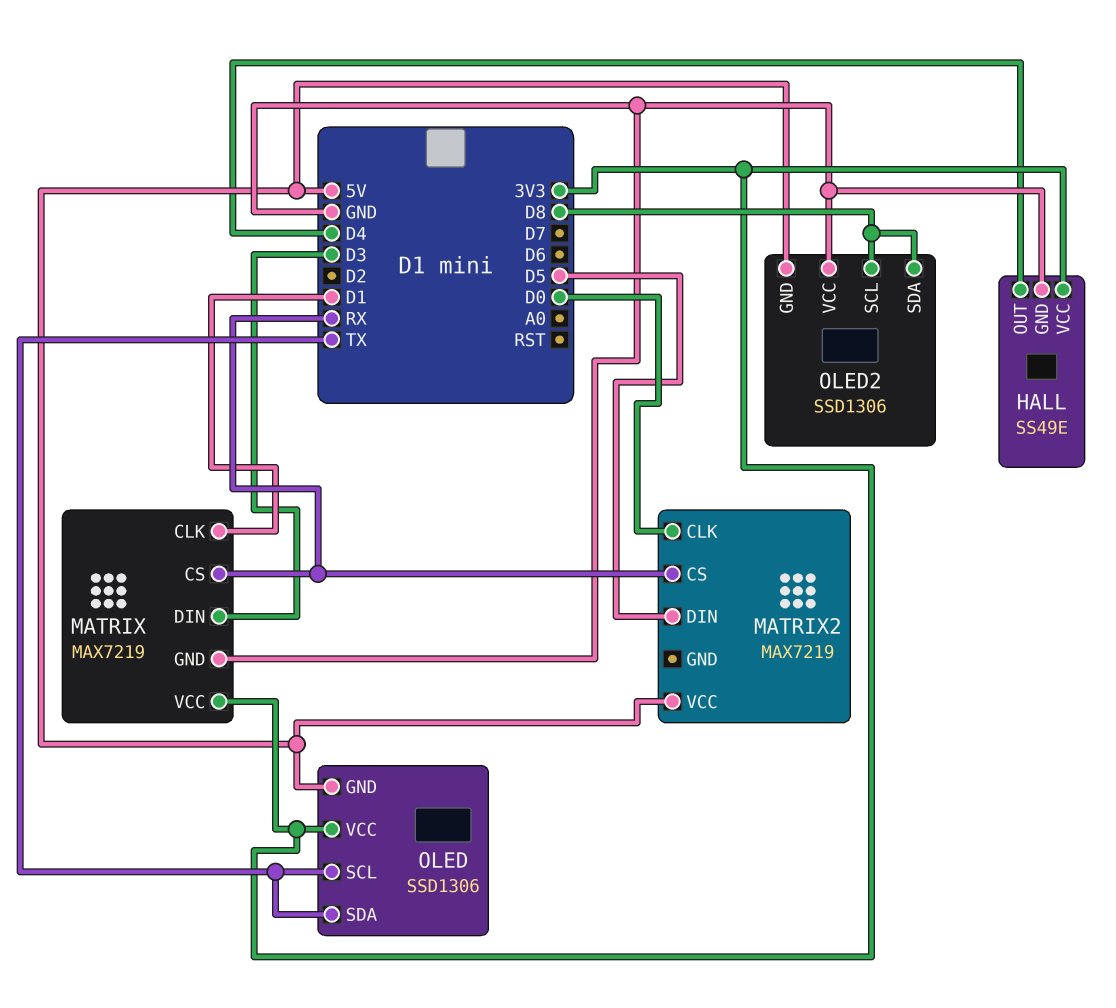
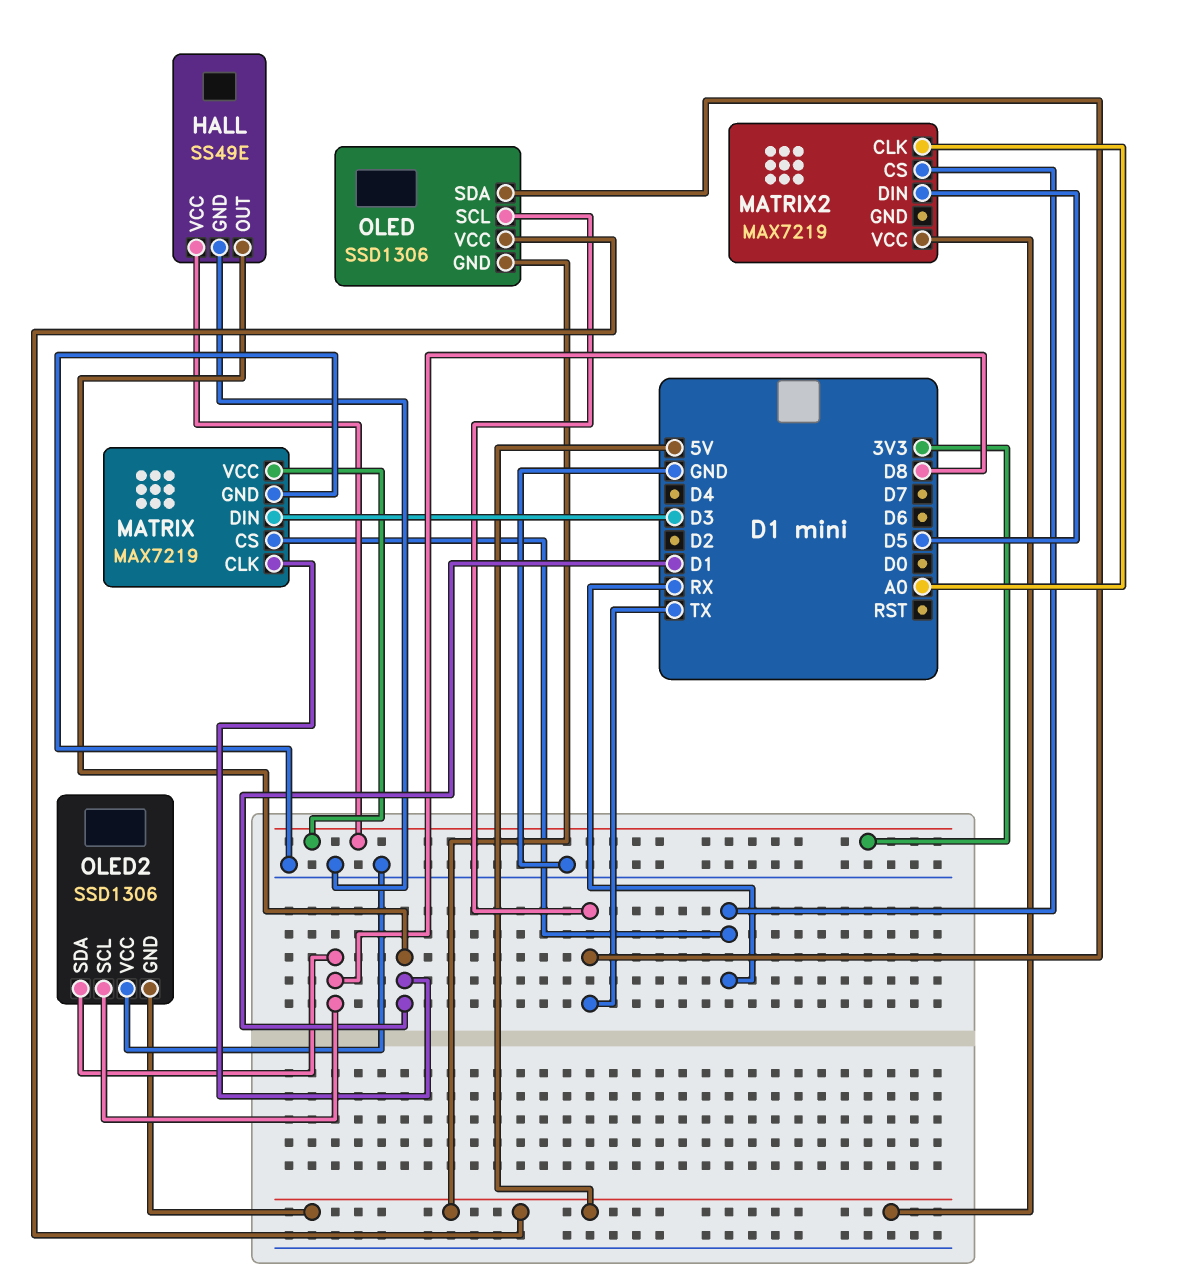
HALL pin OUT: D4 -> D1
MATRIX2 pin CLK: D0 -> A0
OLED pin VCC: 3V3 -> 5V

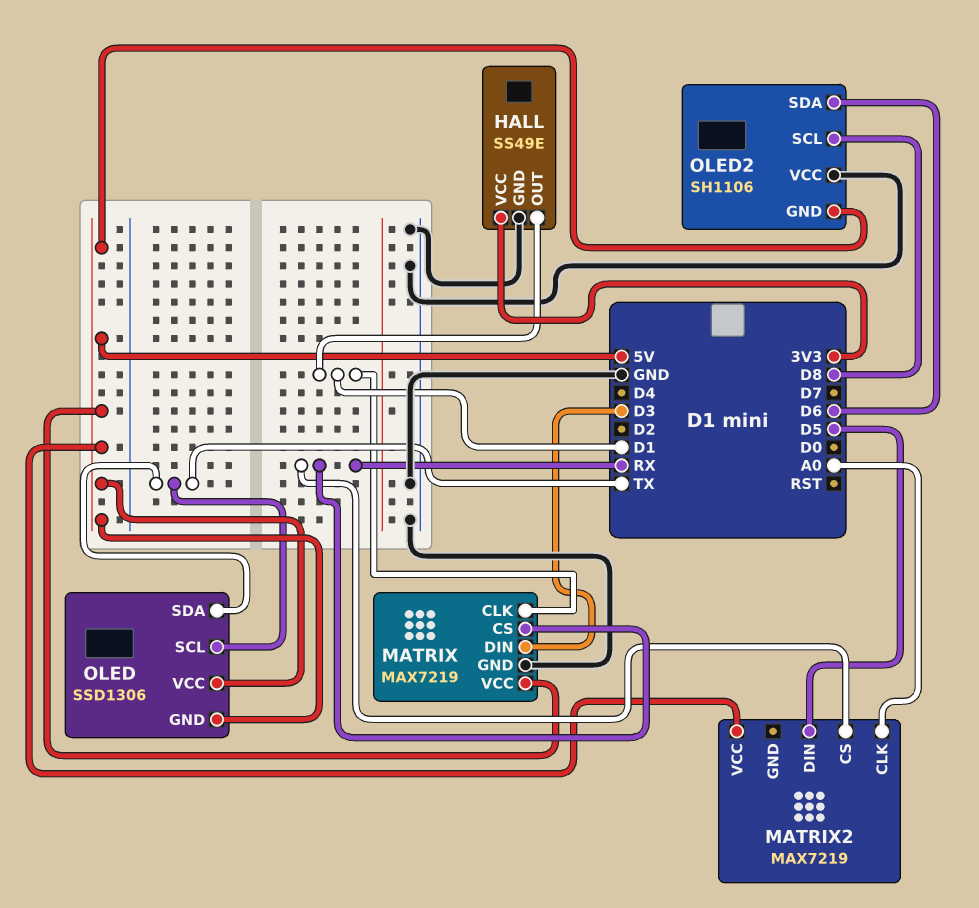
MATRIX pin VCC: 3V3 -> 5V
OLED2: SSD1306 -> SH1106
OLED2 pin SDA: D8 -> D6

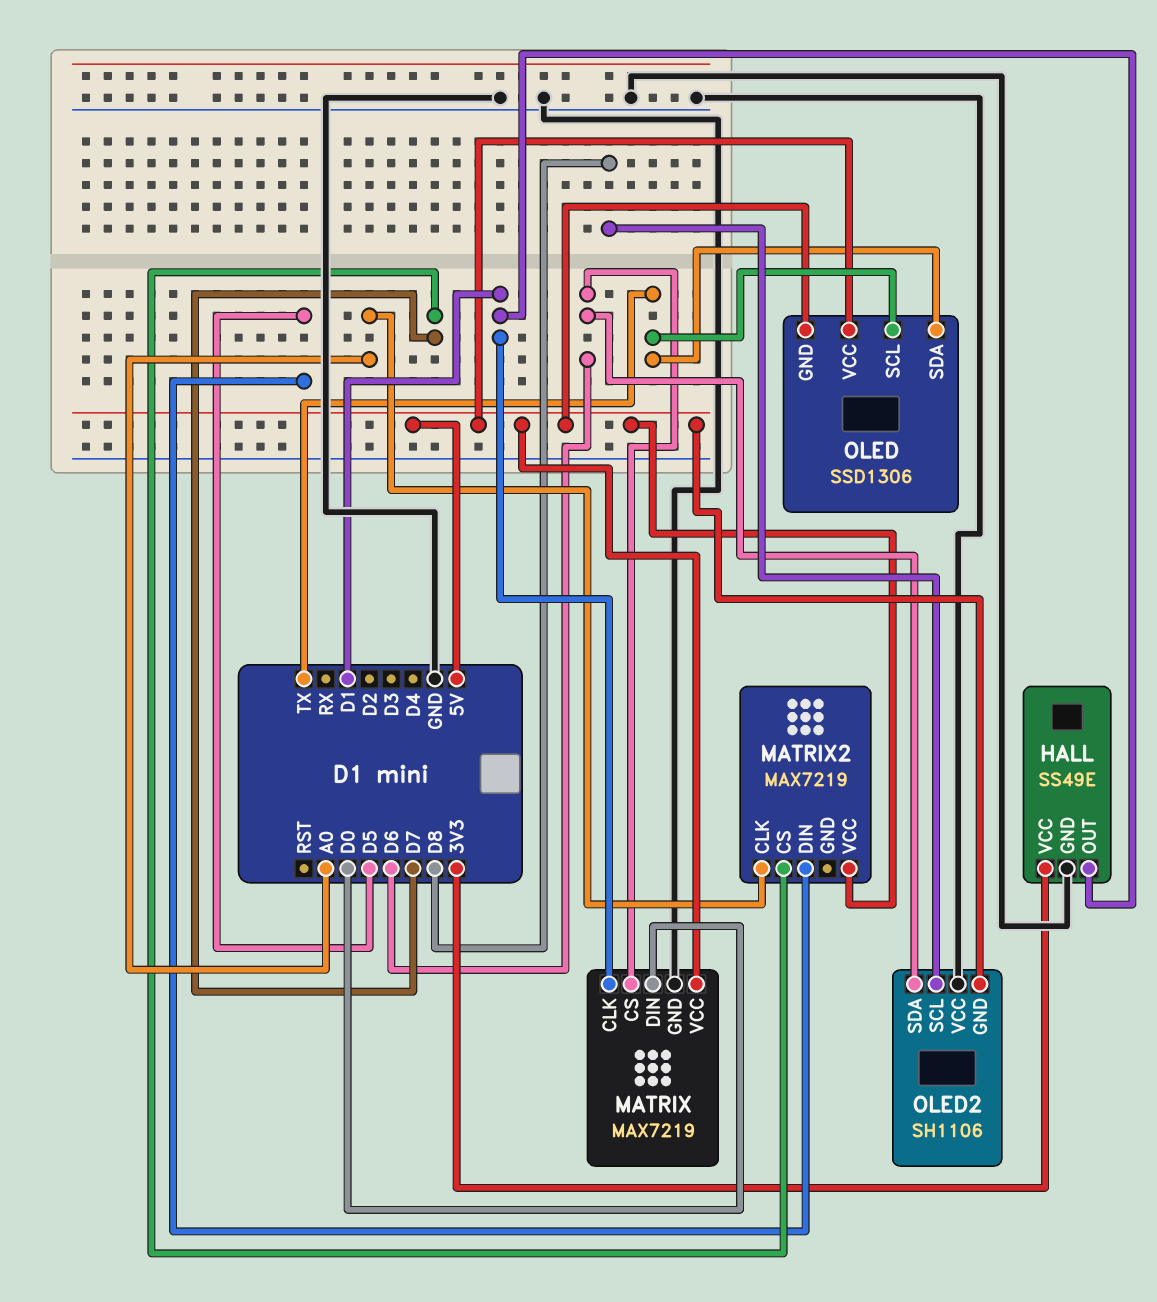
MATRIX pin CS: RX -> D6
MATRIX pin DIN: D3 -> D0
MATRIX2 pin CS: RX -> D7

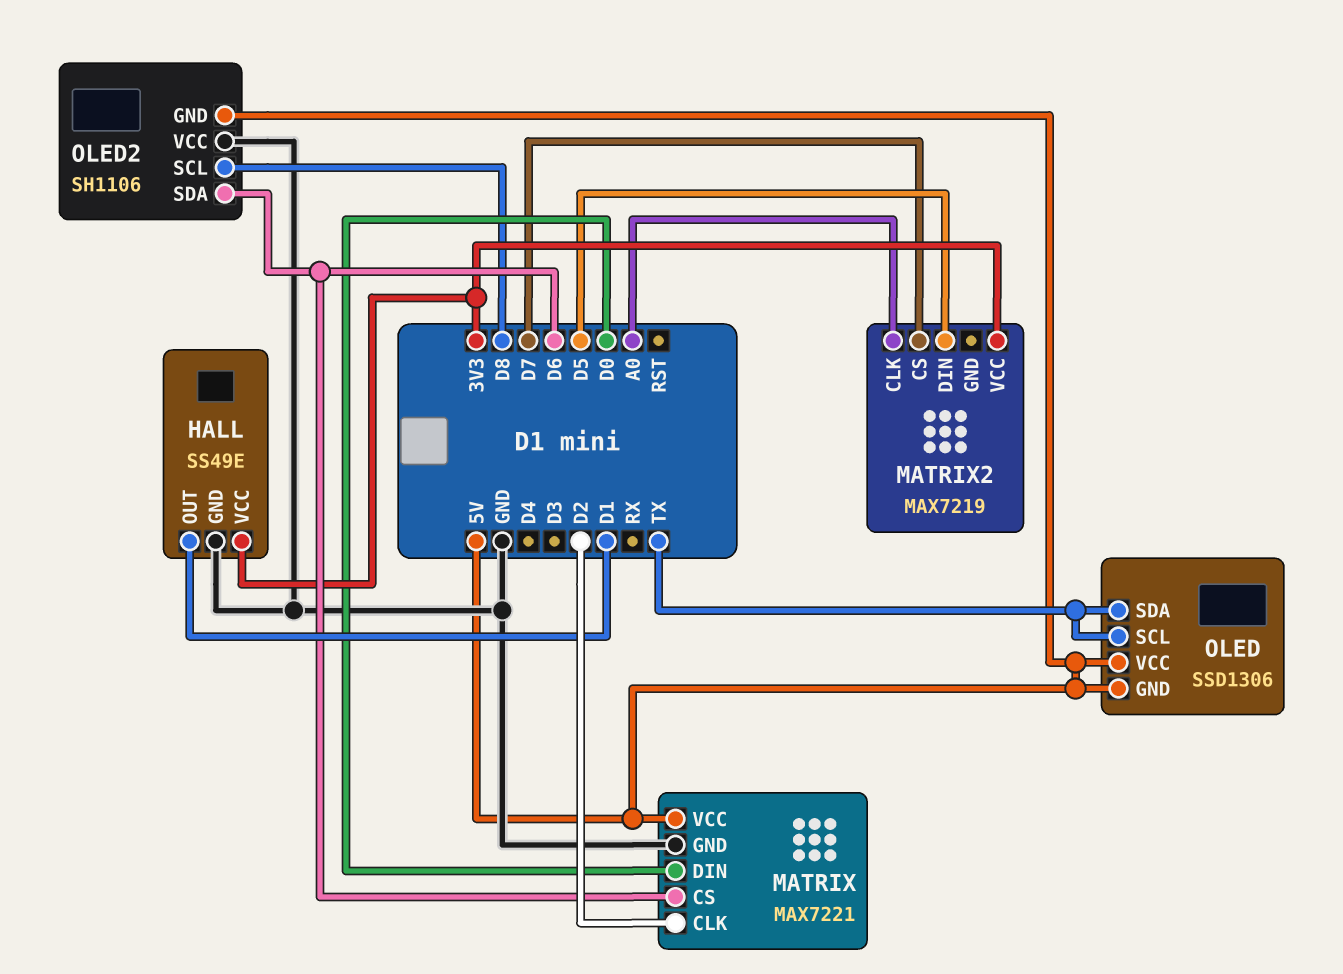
MATRIX: MAX7219 -> MAX7221
MATRIX pin CLK: D1 -> D2
MATRIX2 pin VCC: 5V -> 3V3

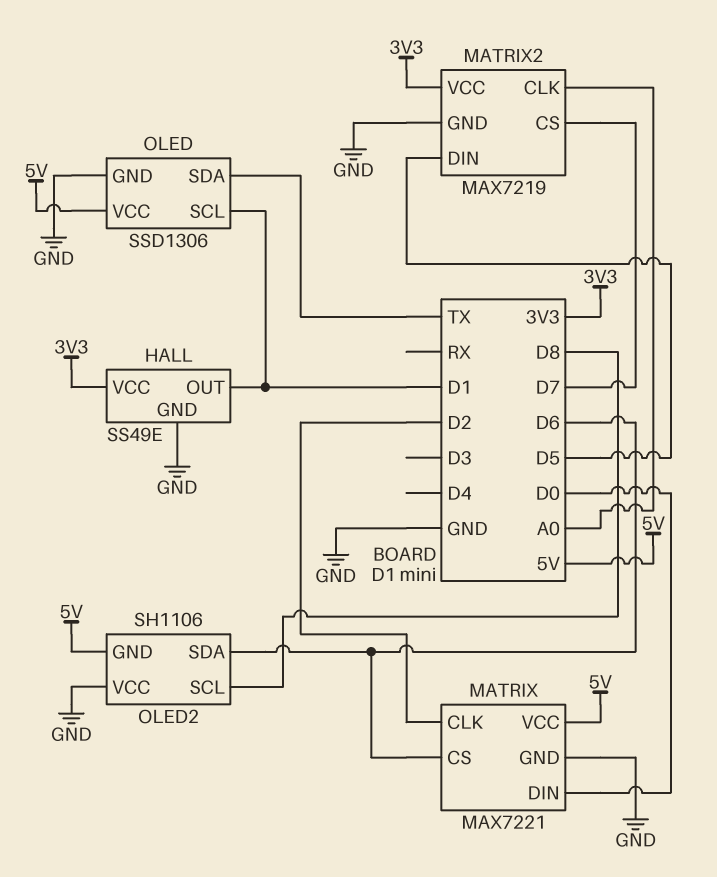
MATRIX2 pin GND: none -> GND
OLED pin GND: 5V -> GND
OLED pin SCL: TX -> D1

